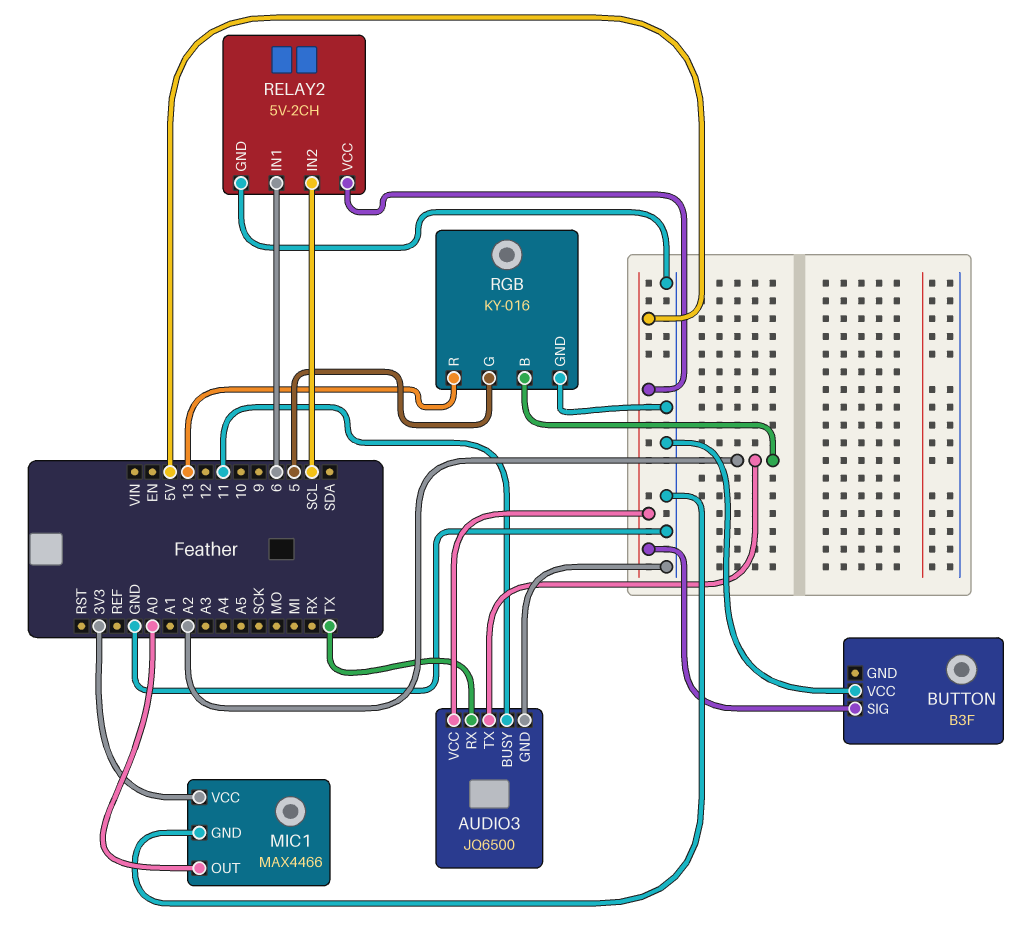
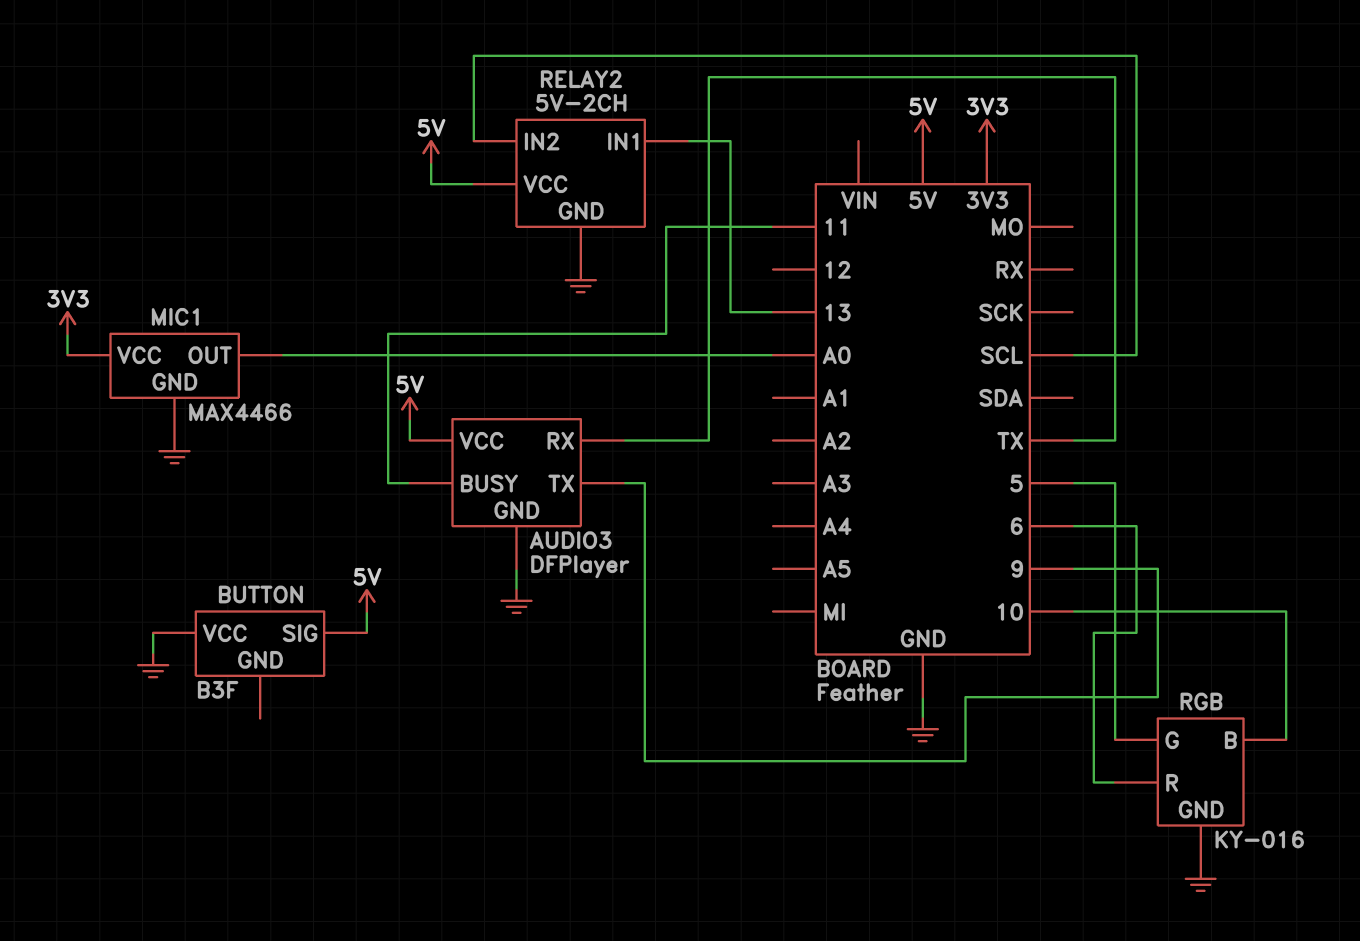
AUDIO3: JQ6500 -> DFPlayer
AUDIO3 pin TX: A2 -> 9
RELAY2 pin IN1: 6 -> 13
RGB pin B: A2 -> 10
RGB pin R: 13 -> 6

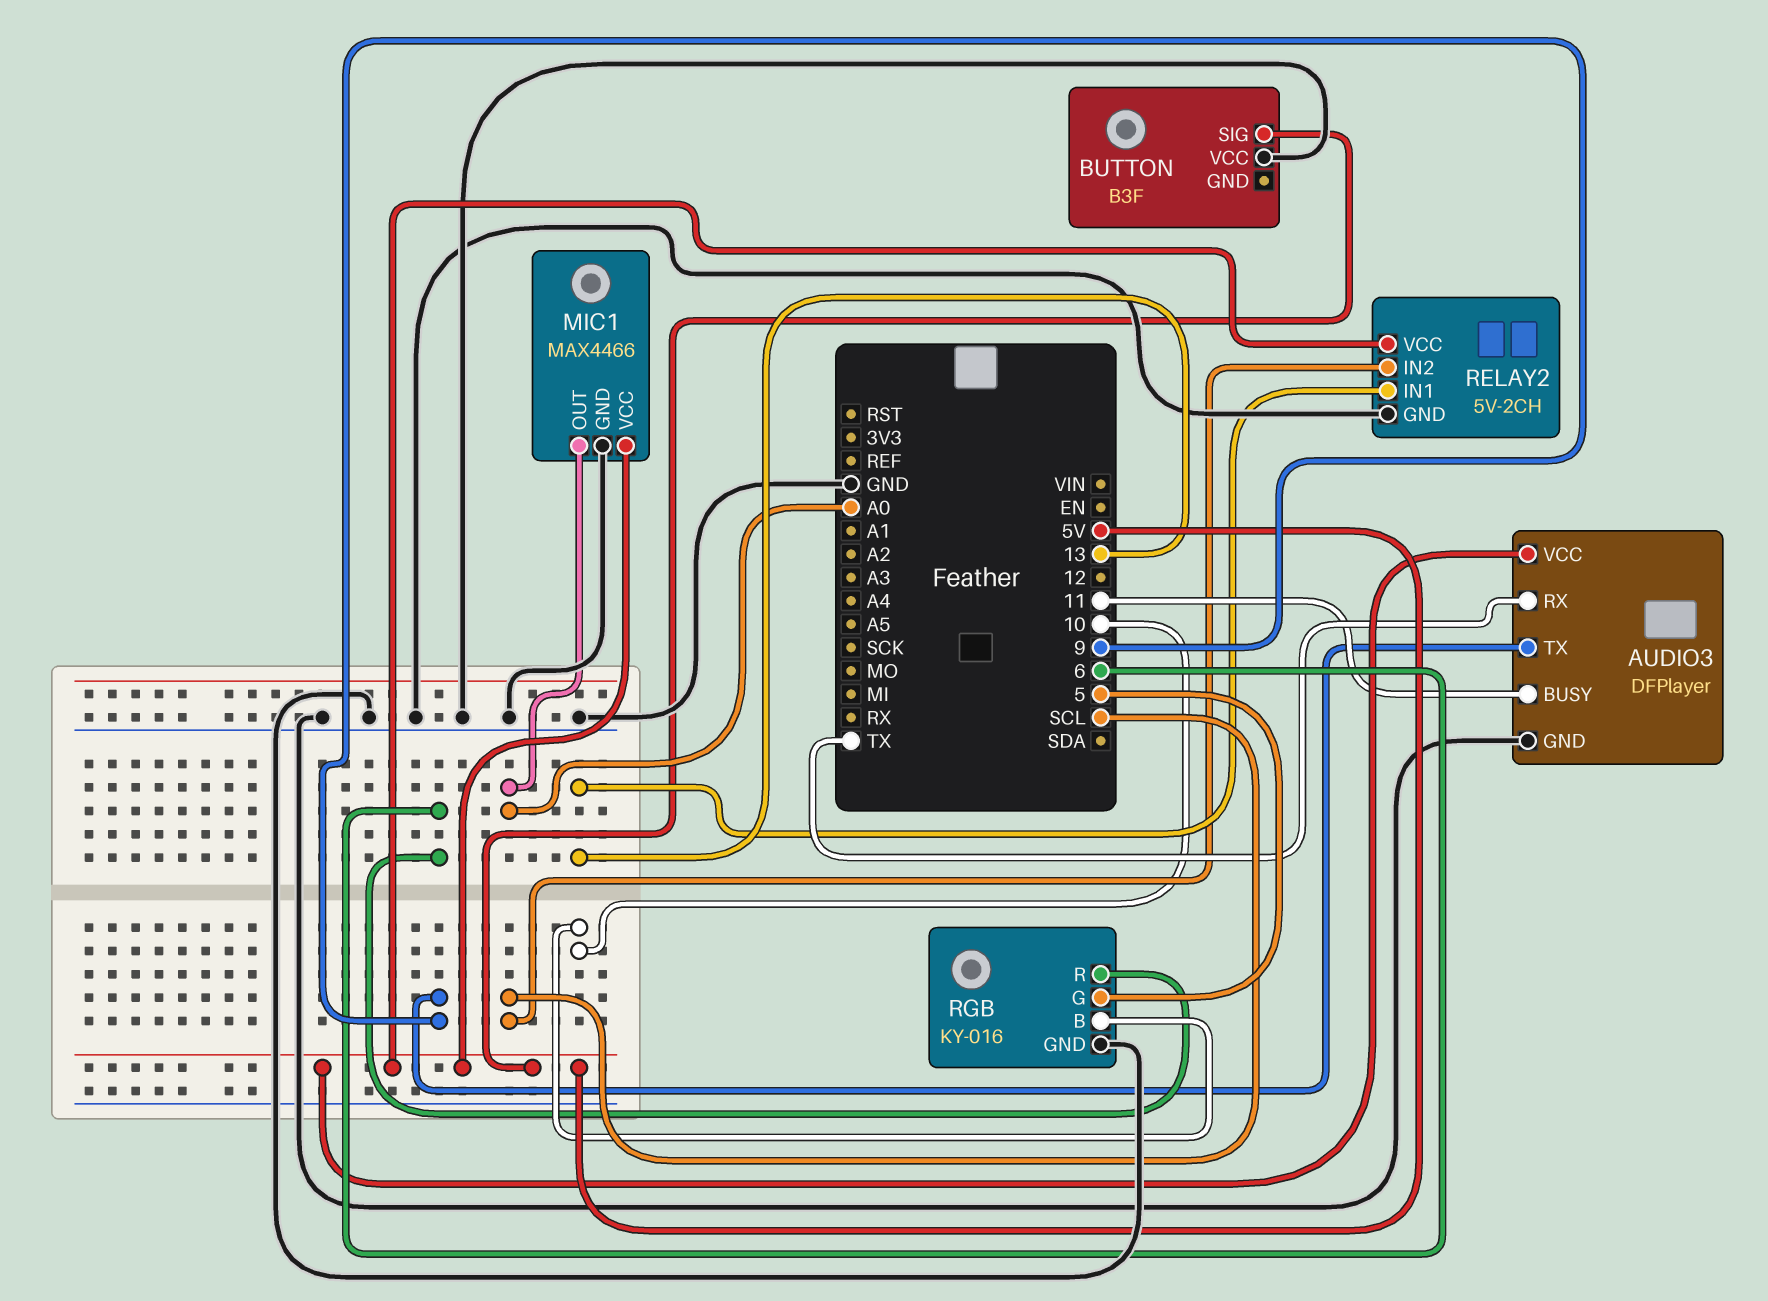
MIC1 pin VCC: 3V3 -> 5V

